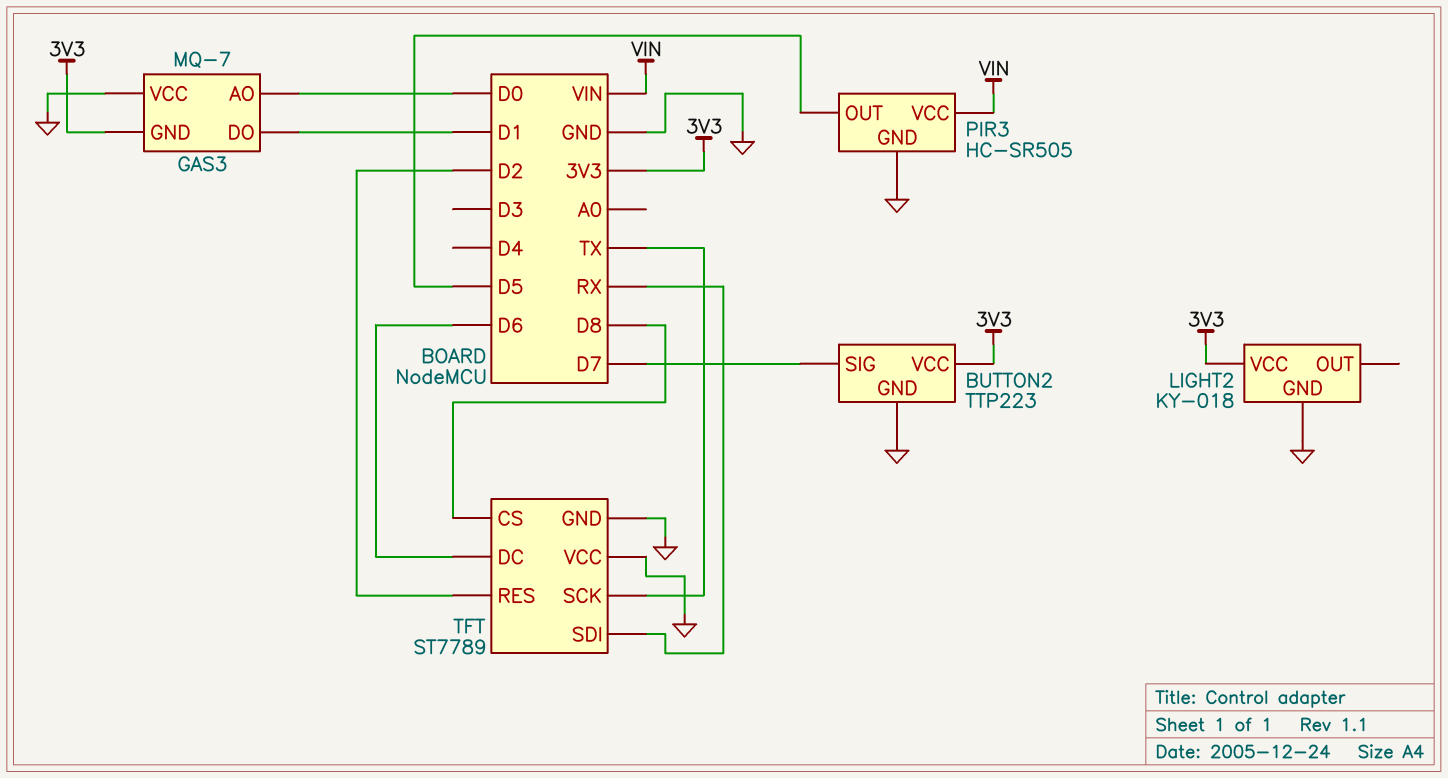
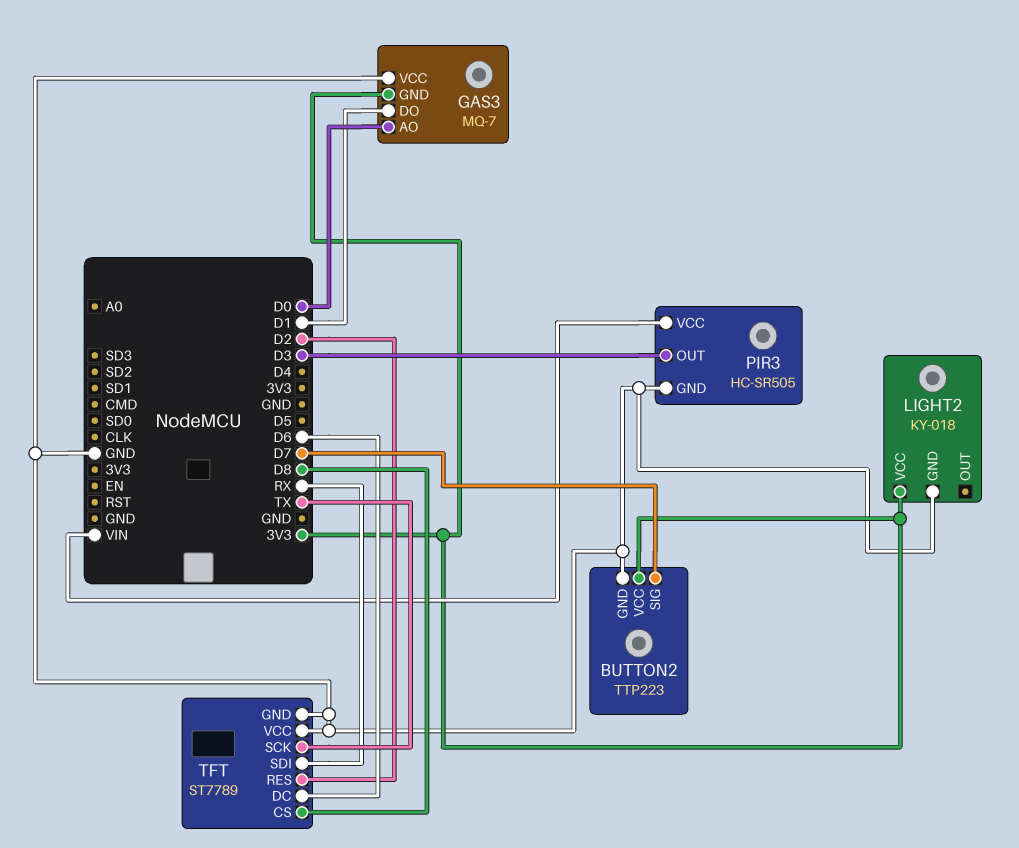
PIR3 pin OUT: D5 -> D3

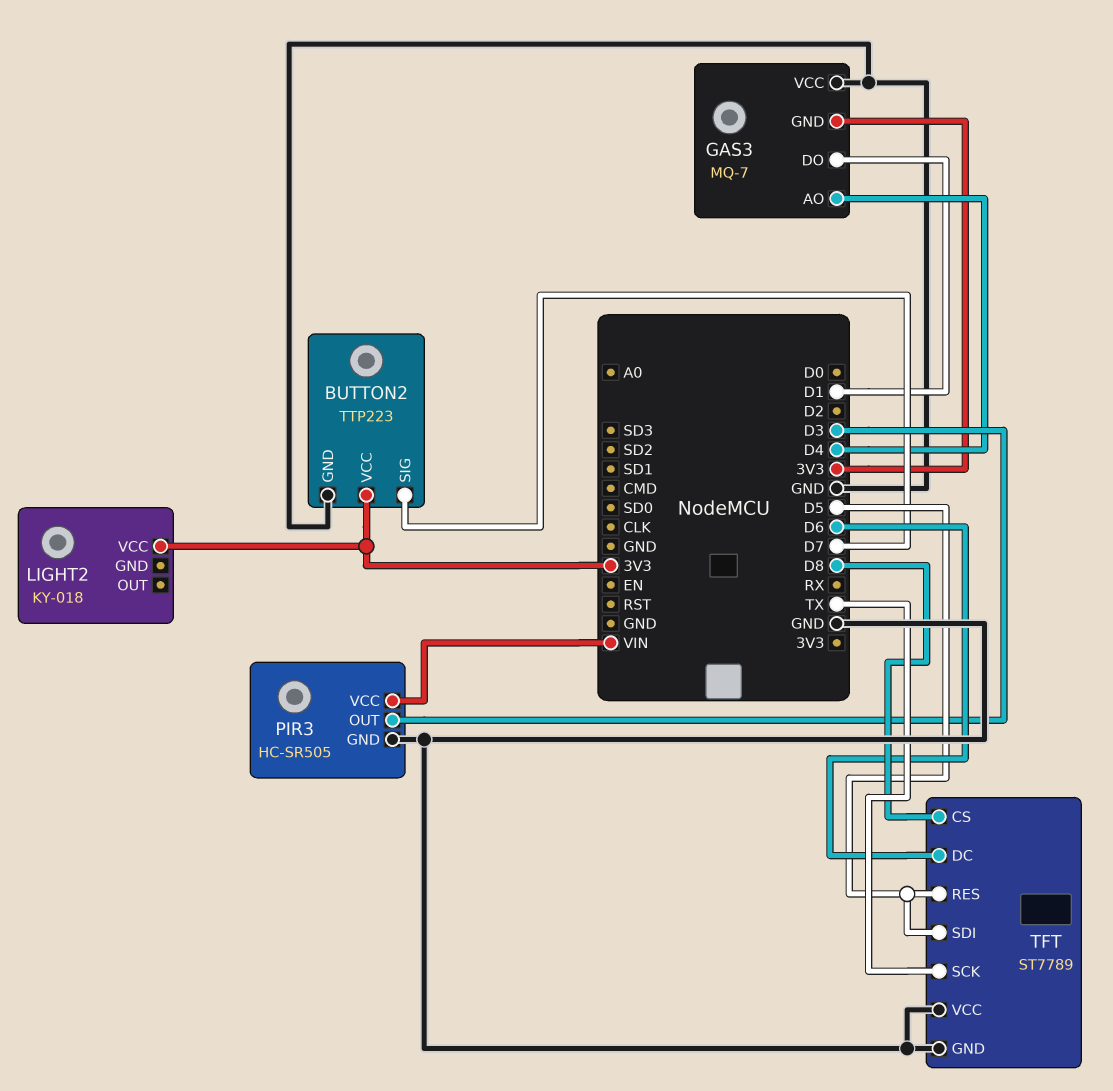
GAS3 pin AO: D0 -> D4
LIGHT2 pin GND: GND -> none
TFT pin RES: D2 -> D5
TFT pin SDI: RX -> D5

